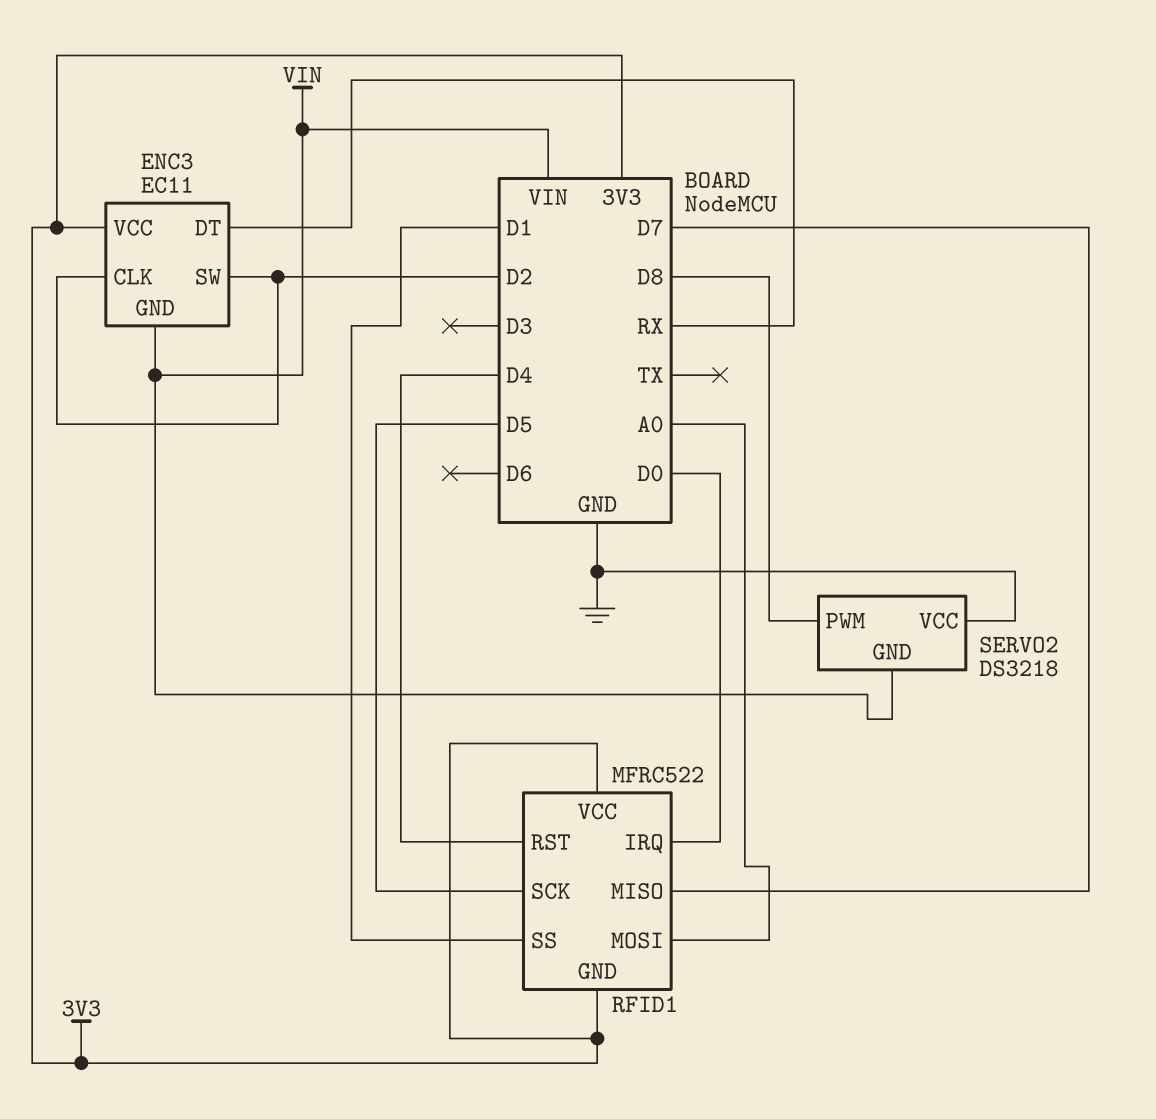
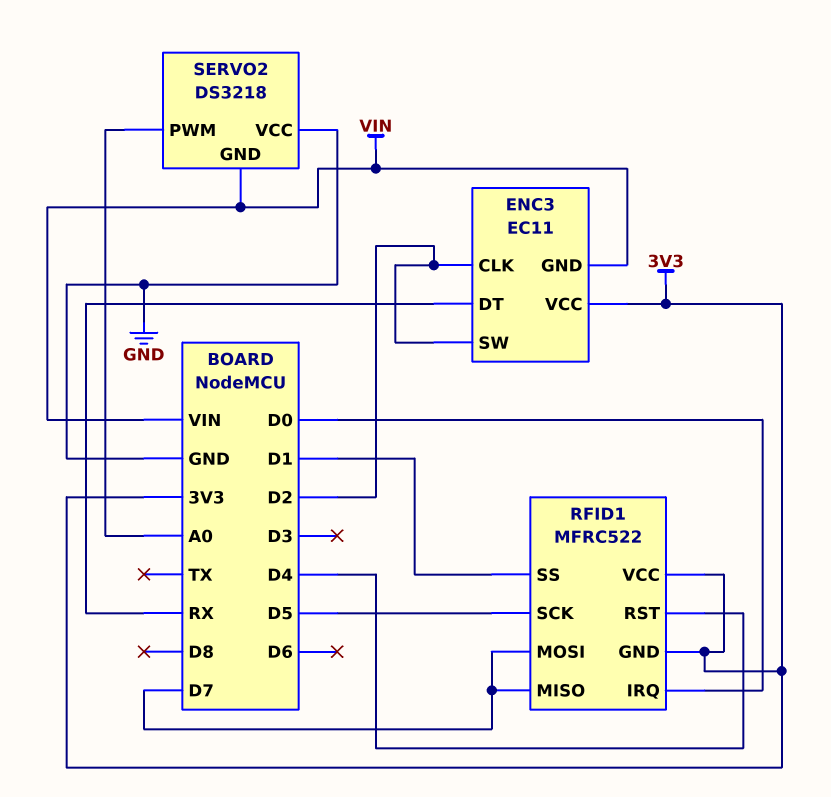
RFID1 pin MOSI: A0 -> D7
SERVO2 pin PWM: D8 -> A0

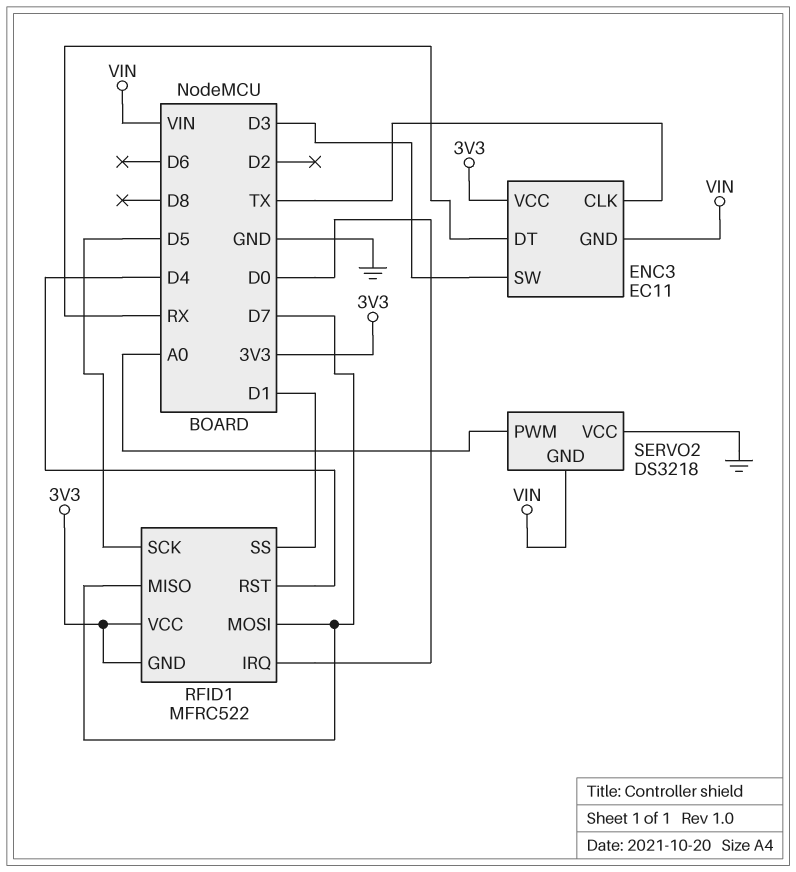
ENC3 pin CLK: D2 -> TX
ENC3 pin SW: D2 -> D3

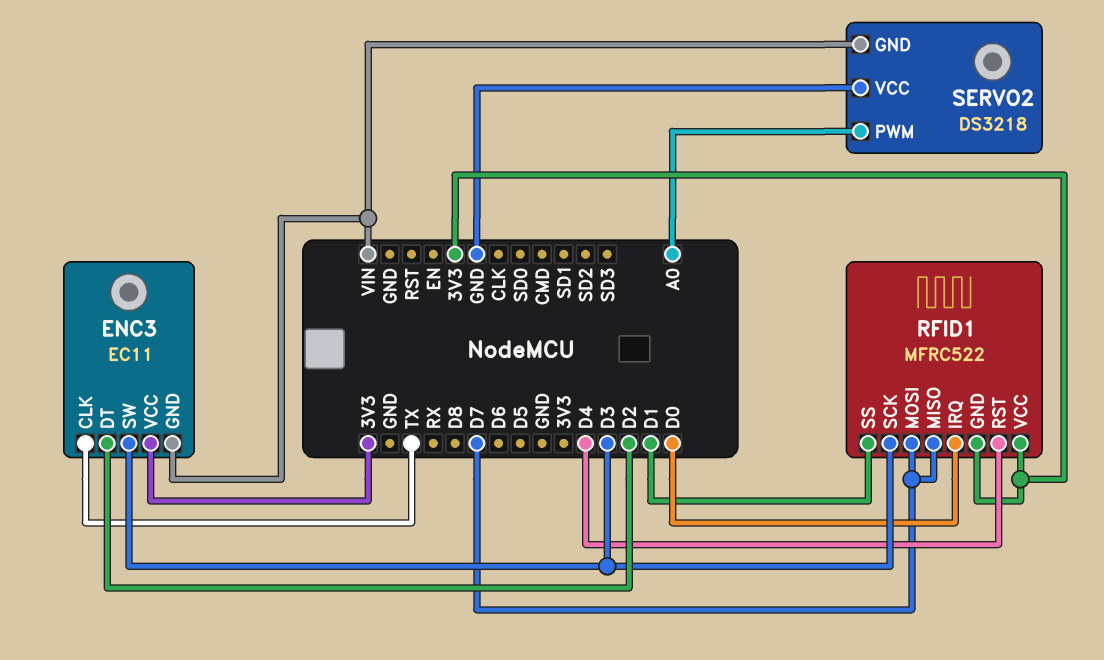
ENC3 pin DT: RX -> D2
RFID1 pin SCK: D5 -> D3

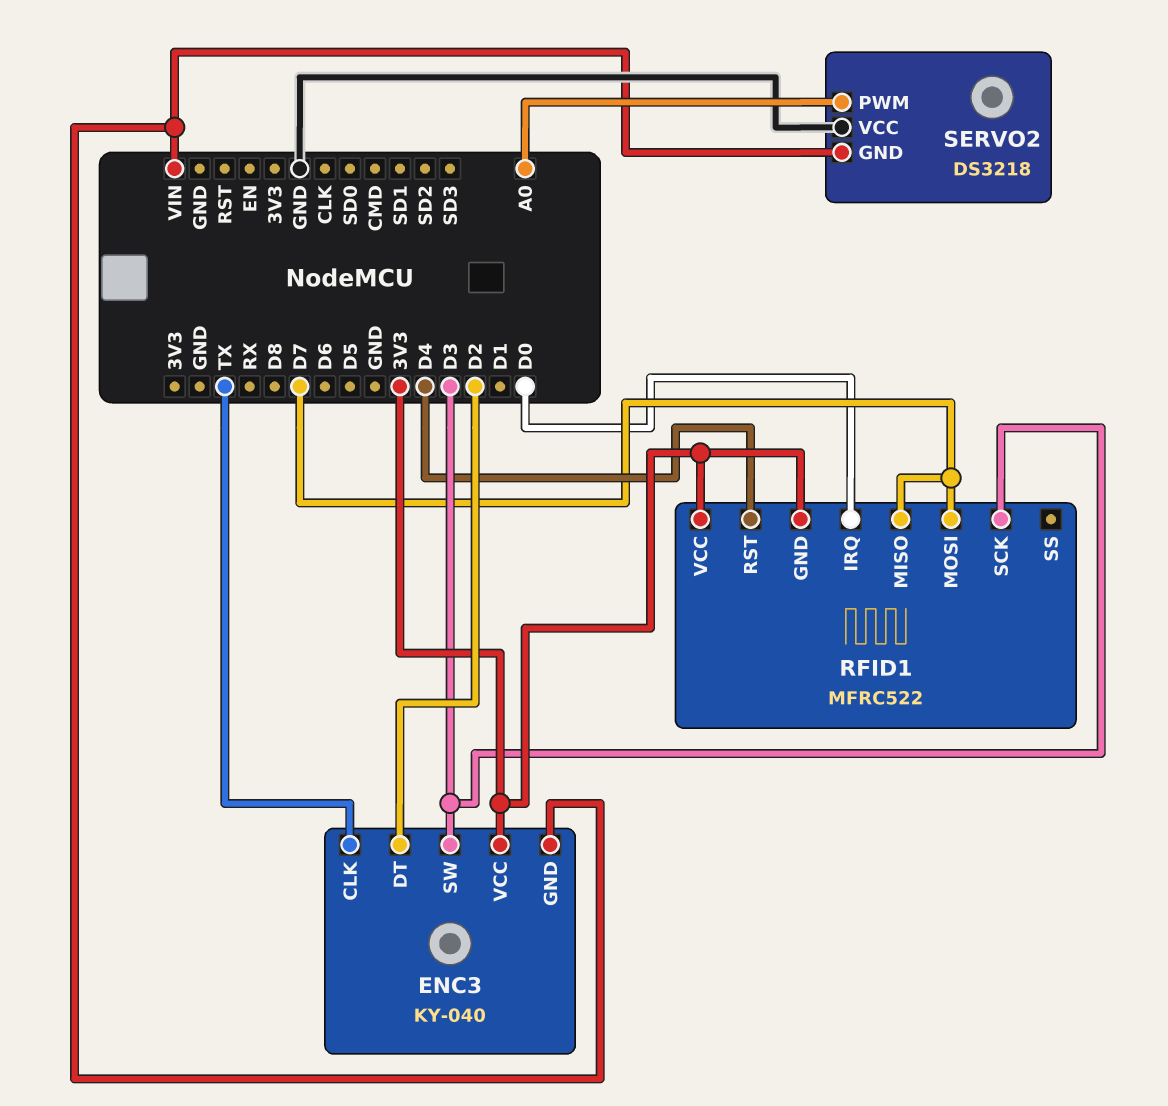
ENC3: EC11 -> KY-040
RFID1 pin SS: D1 -> none

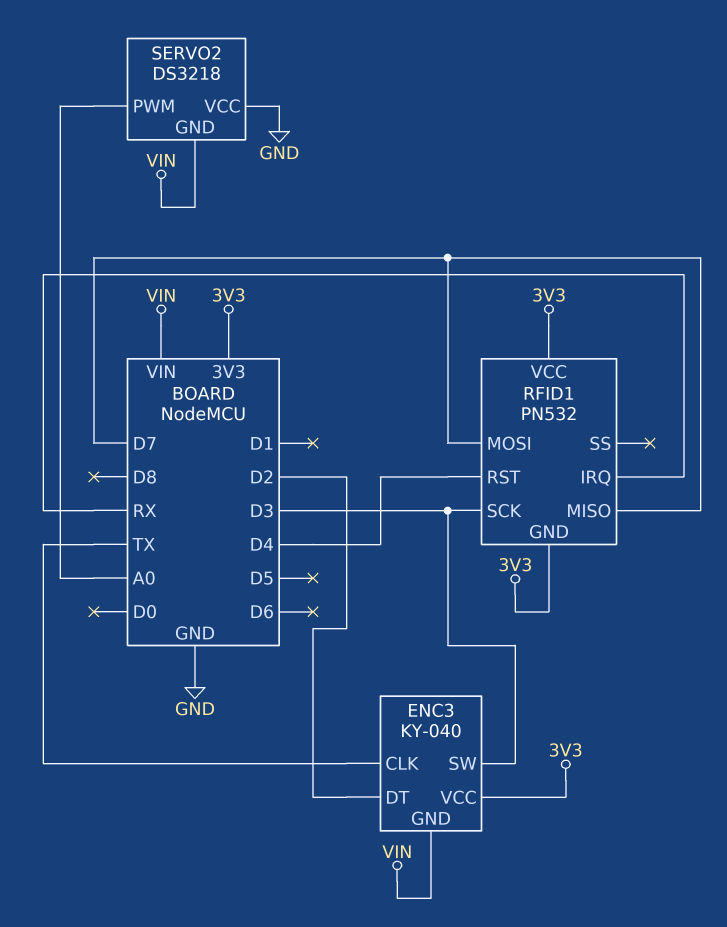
RFID1: MFRC522 -> PN532
RFID1 pin IRQ: D0 -> RX

